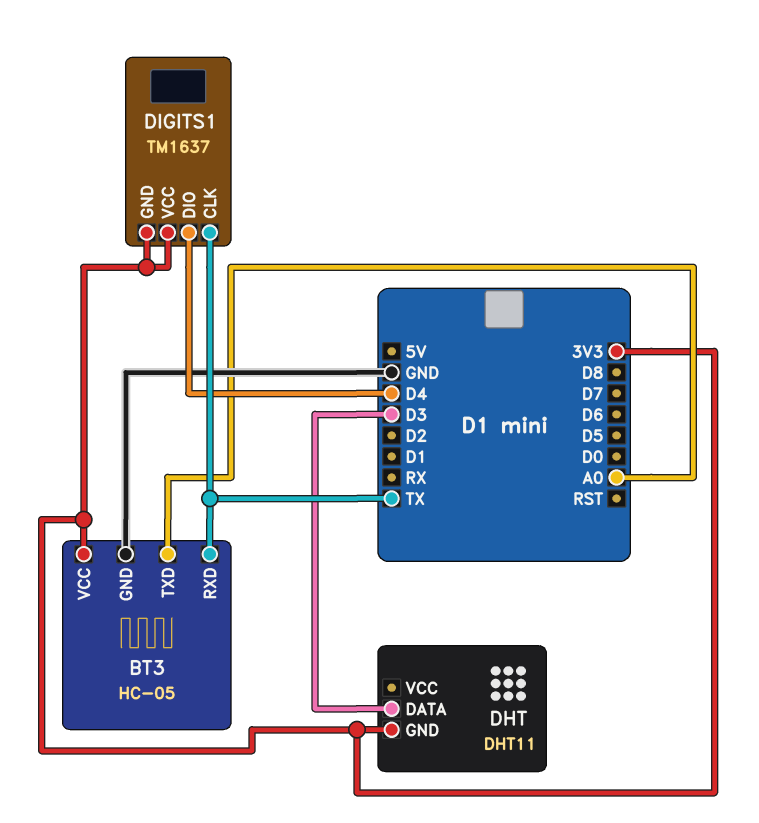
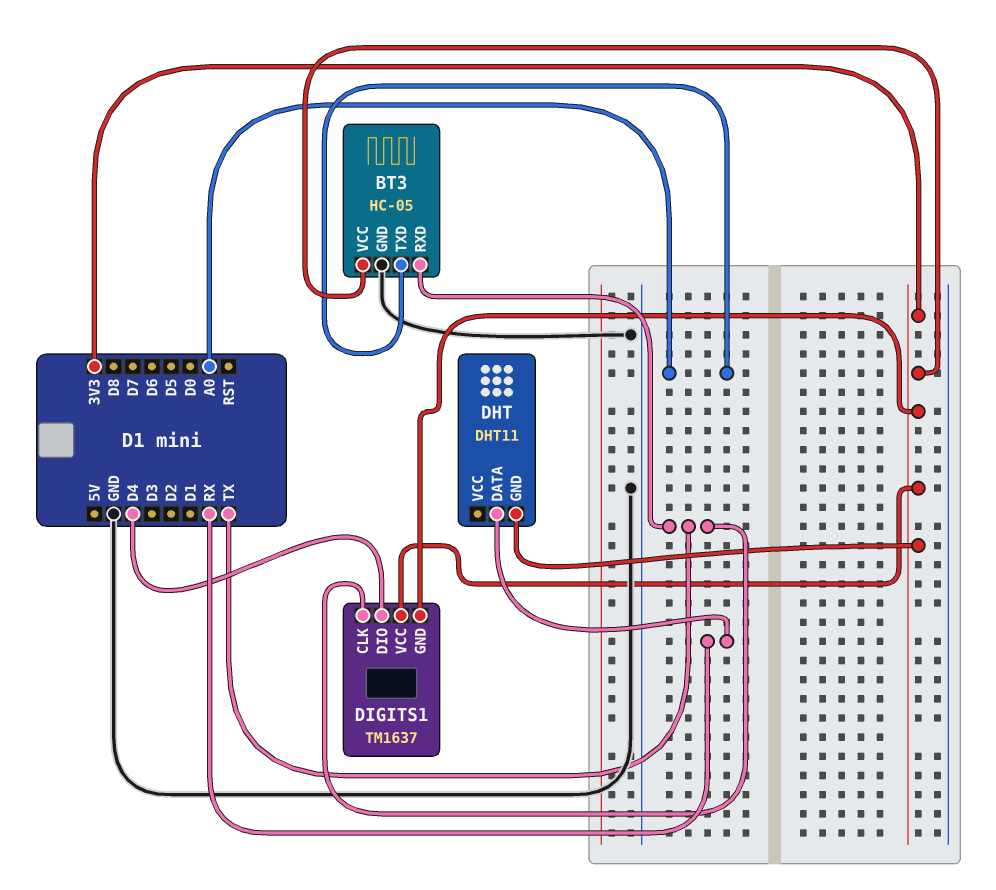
DHT pin DATA: D3 -> RX

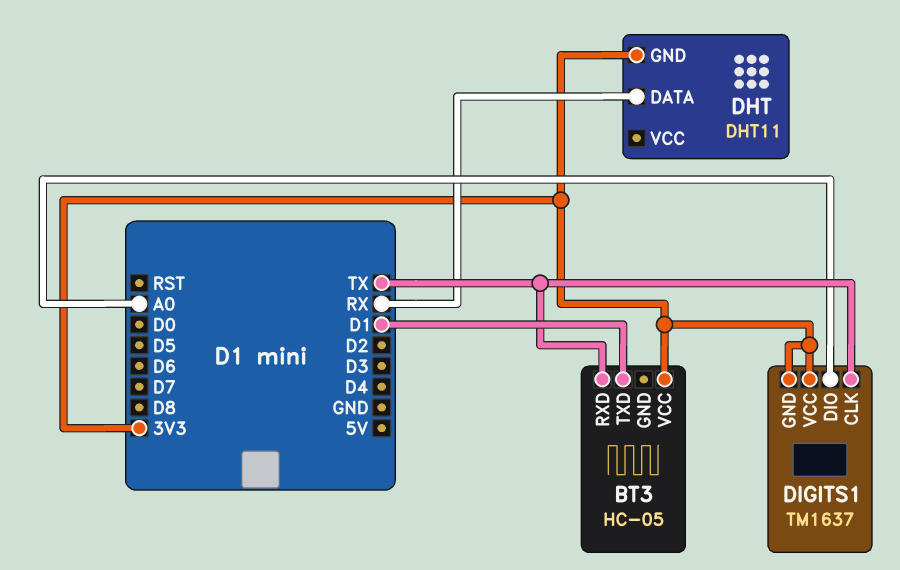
BT3 pin GND: GND -> none
BT3 pin TXD: A0 -> D1
DIGITS1 pin DIO: D4 -> A0

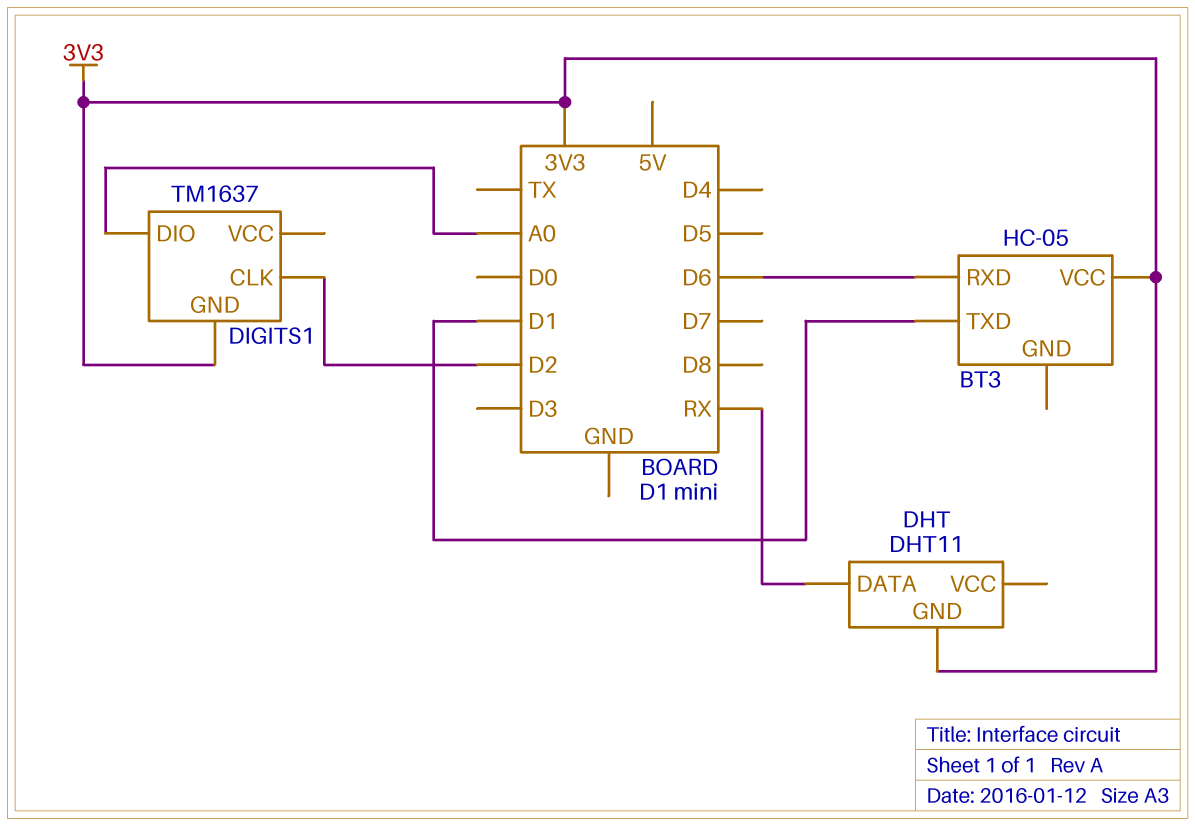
BT3 pin RXD: TX -> D6
DIGITS1 pin CLK: TX -> D2
DIGITS1 pin VCC: 3V3 -> none

